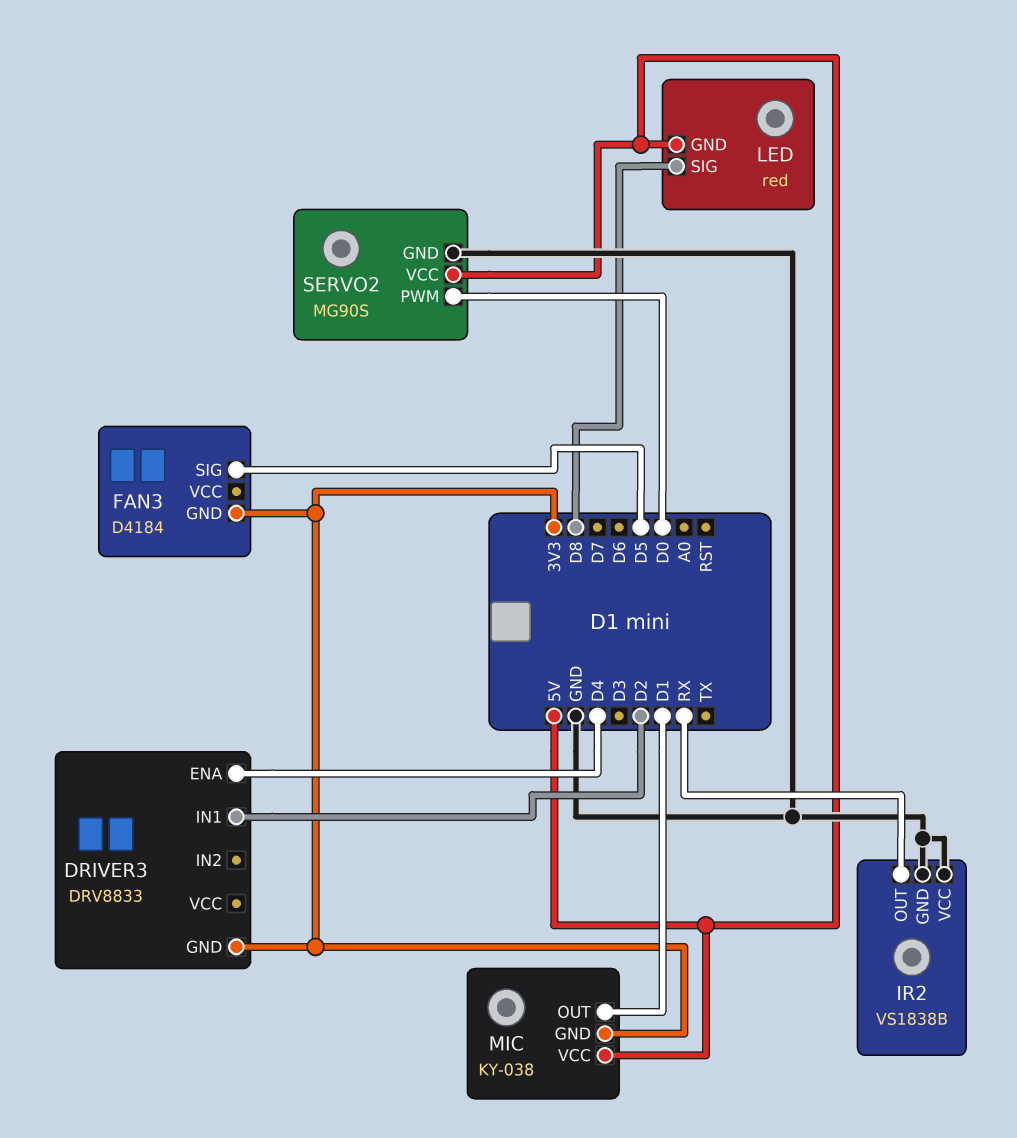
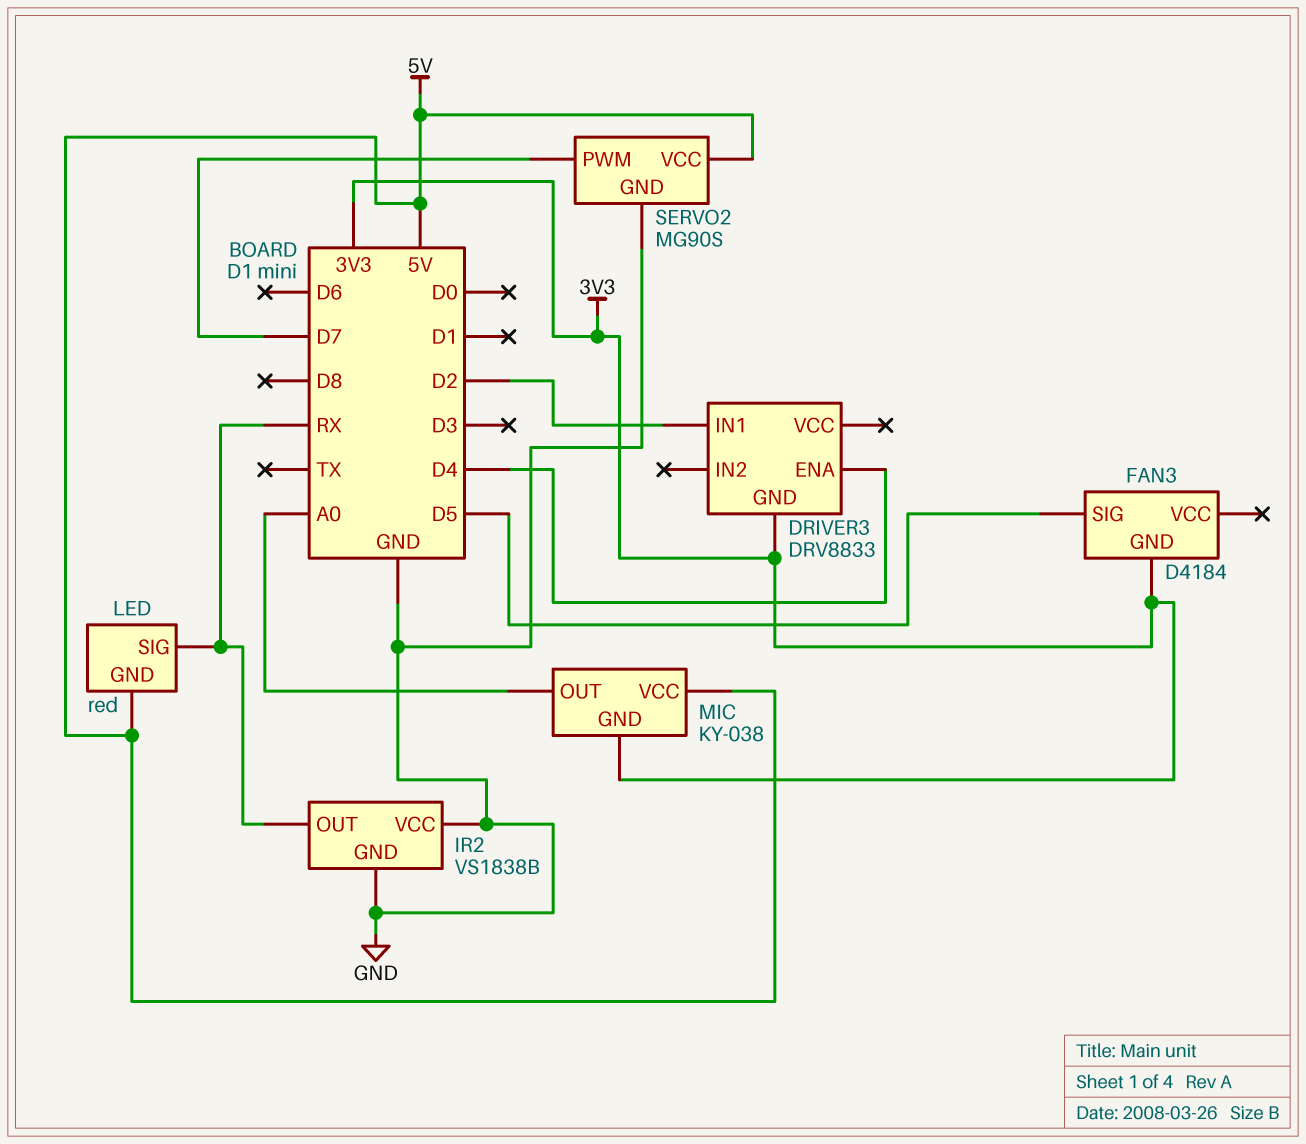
LED pin SIG: D8 -> RX
MIC pin OUT: D1 -> A0
SERVO2 pin PWM: D0 -> D7

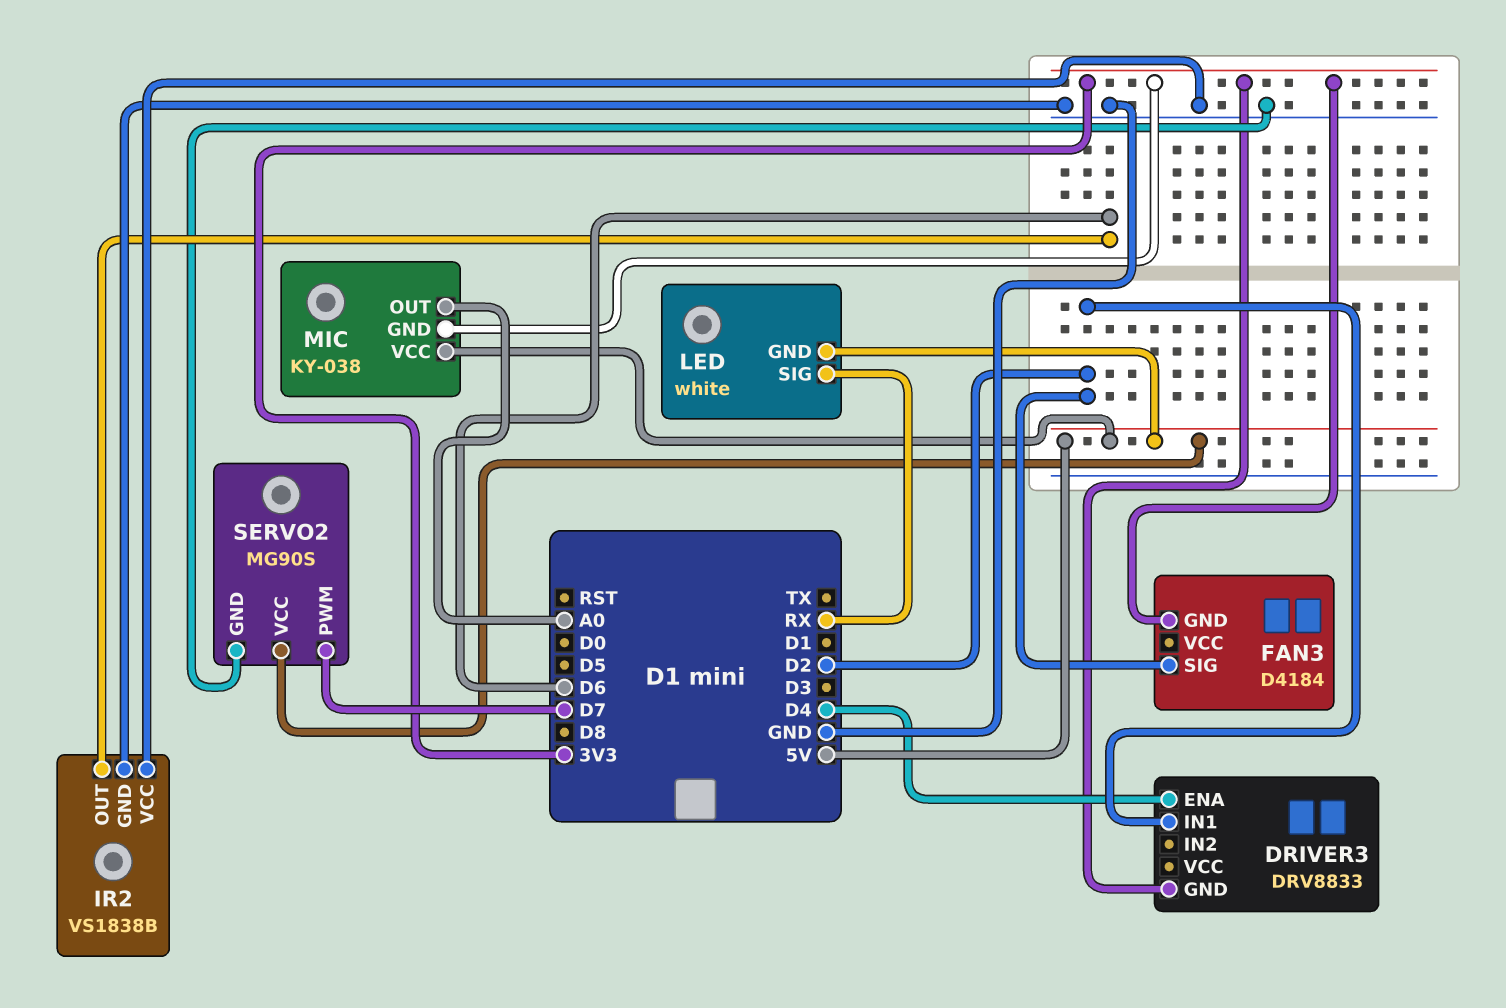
FAN3 pin SIG: D5 -> D2
IR2 pin OUT: RX -> D6
LED: red -> white

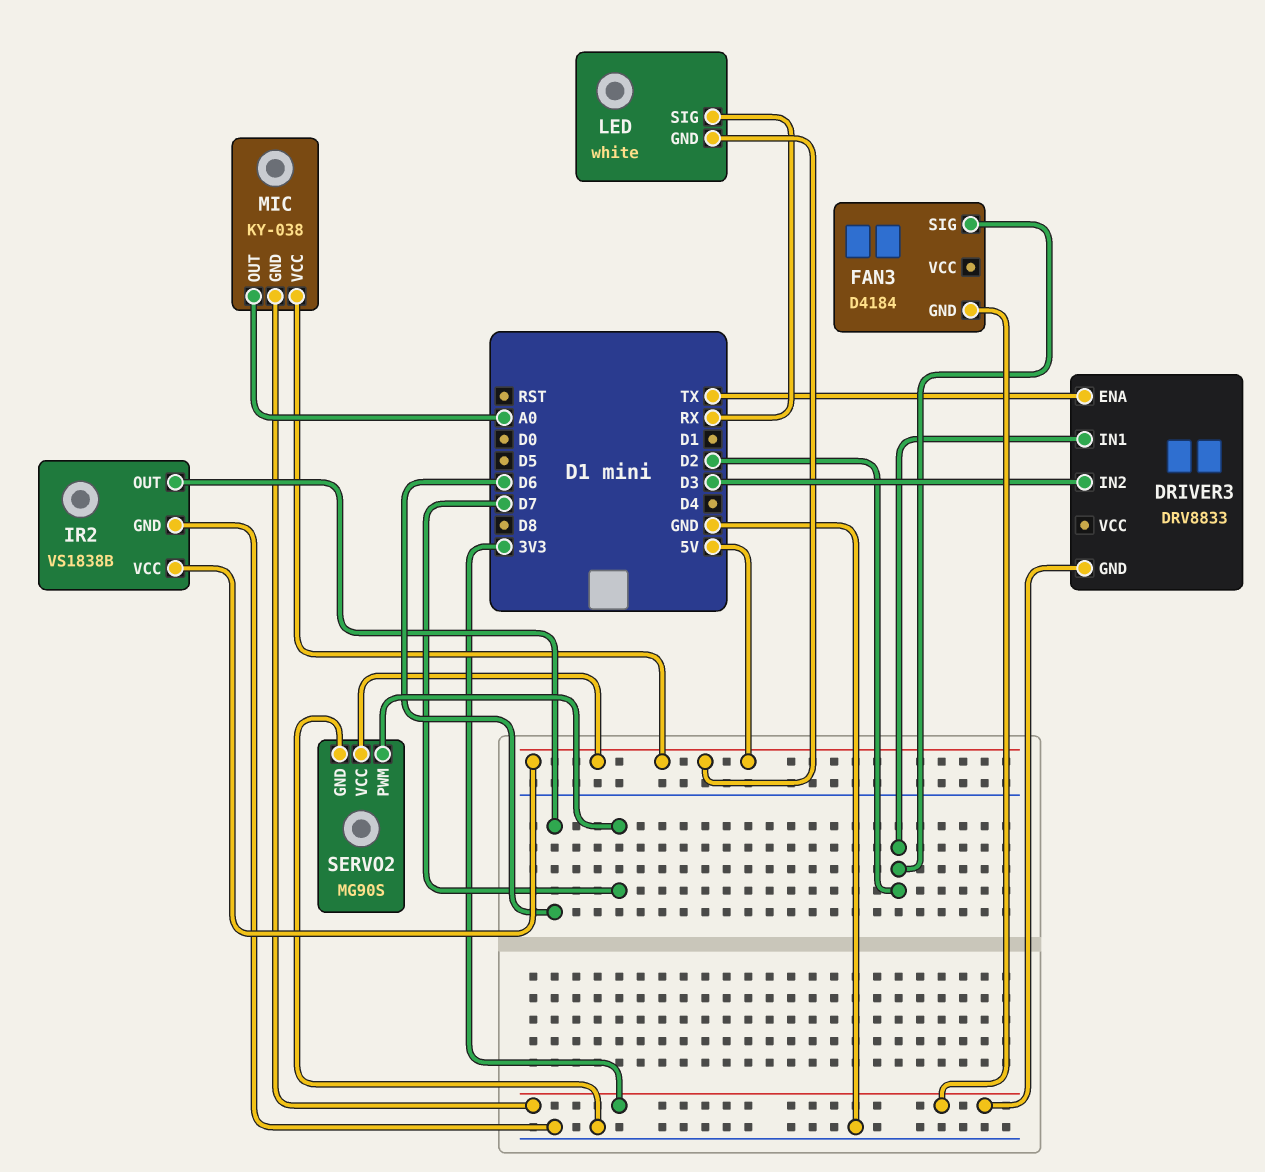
DRIVER3 pin ENA: D4 -> TX
DRIVER3 pin IN2: none -> D3
IR2 pin VCC: GND -> 5V

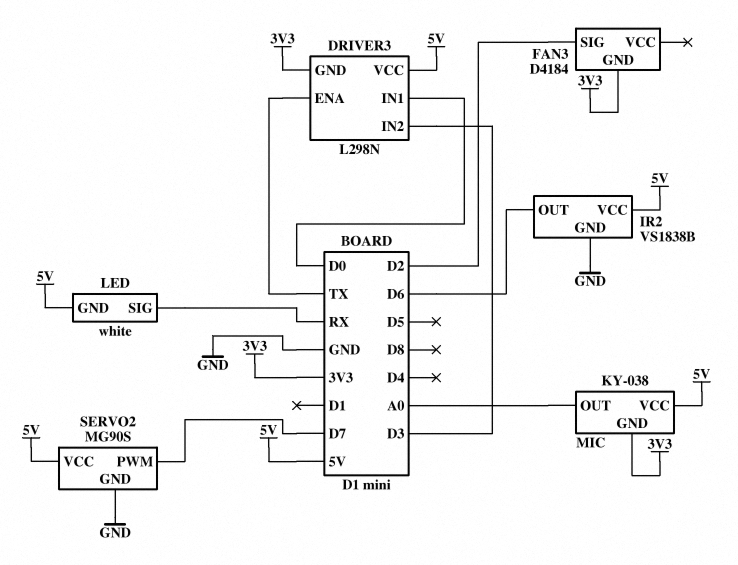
DRIVER3: DRV8833 -> L298N
DRIVER3 pin IN1: D2 -> D0
DRIVER3 pin VCC: none -> 5V

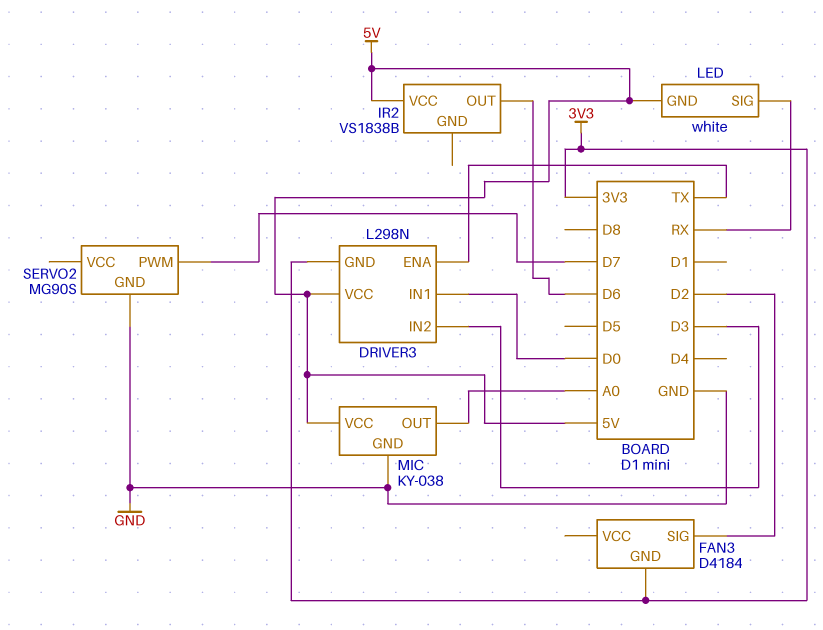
IR2 pin GND: GND -> none
MIC pin GND: 3V3 -> GND
SERVO2 pin VCC: 5V -> none

